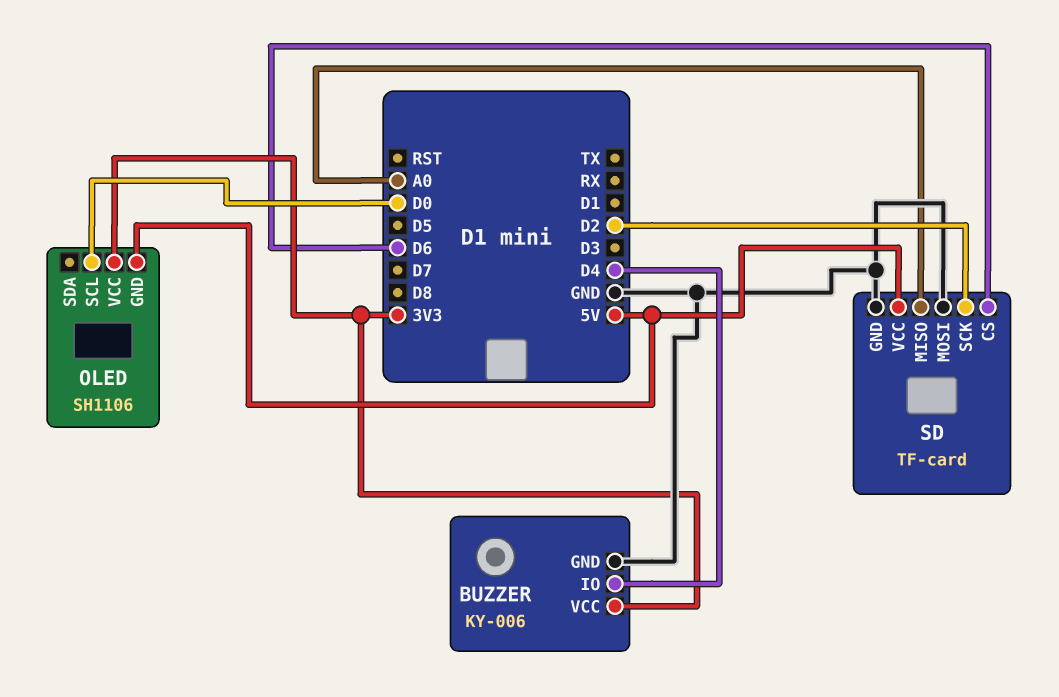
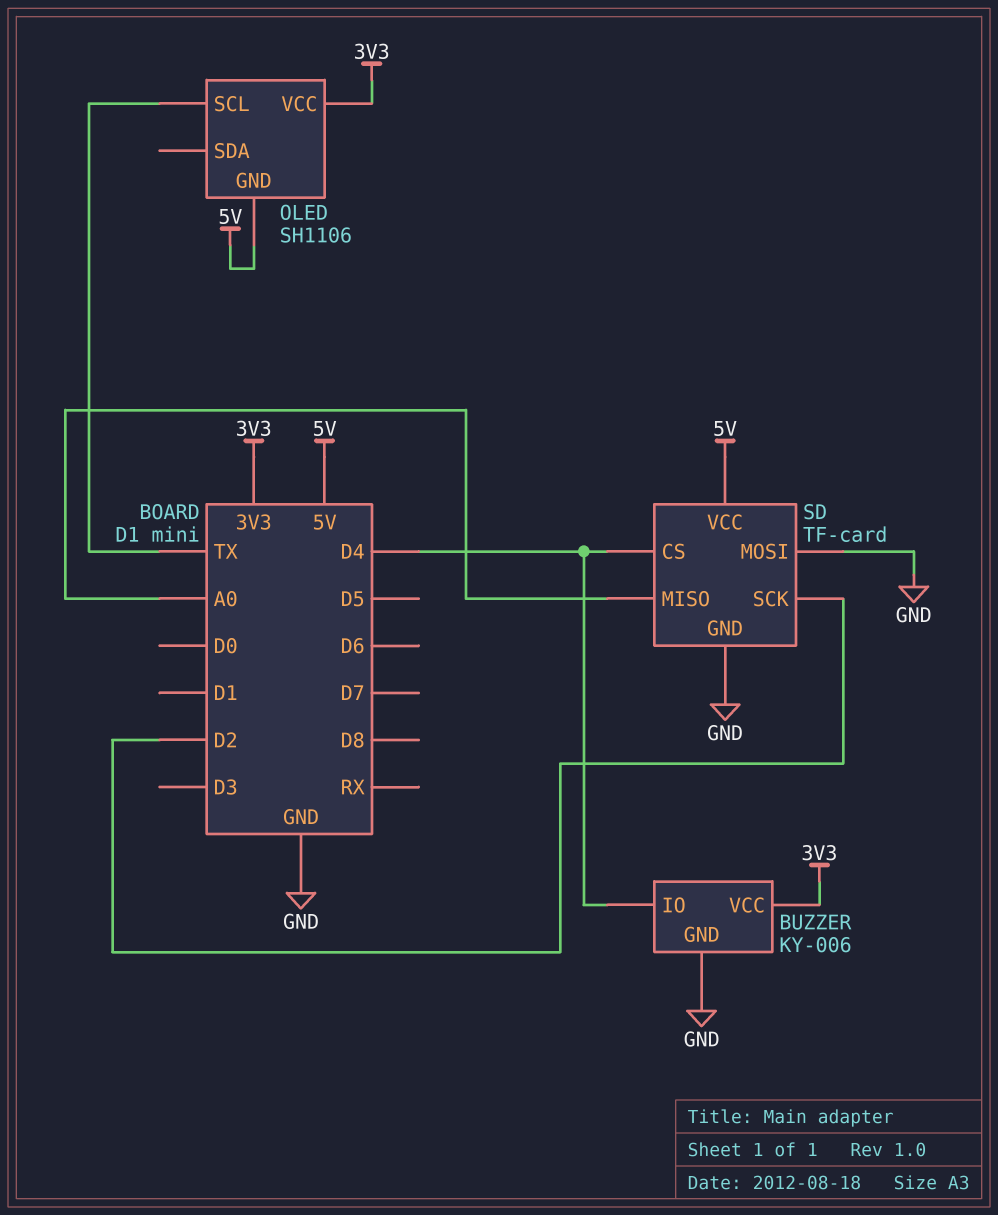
OLED pin SCL: D0 -> TX
SD pin CS: D6 -> D4

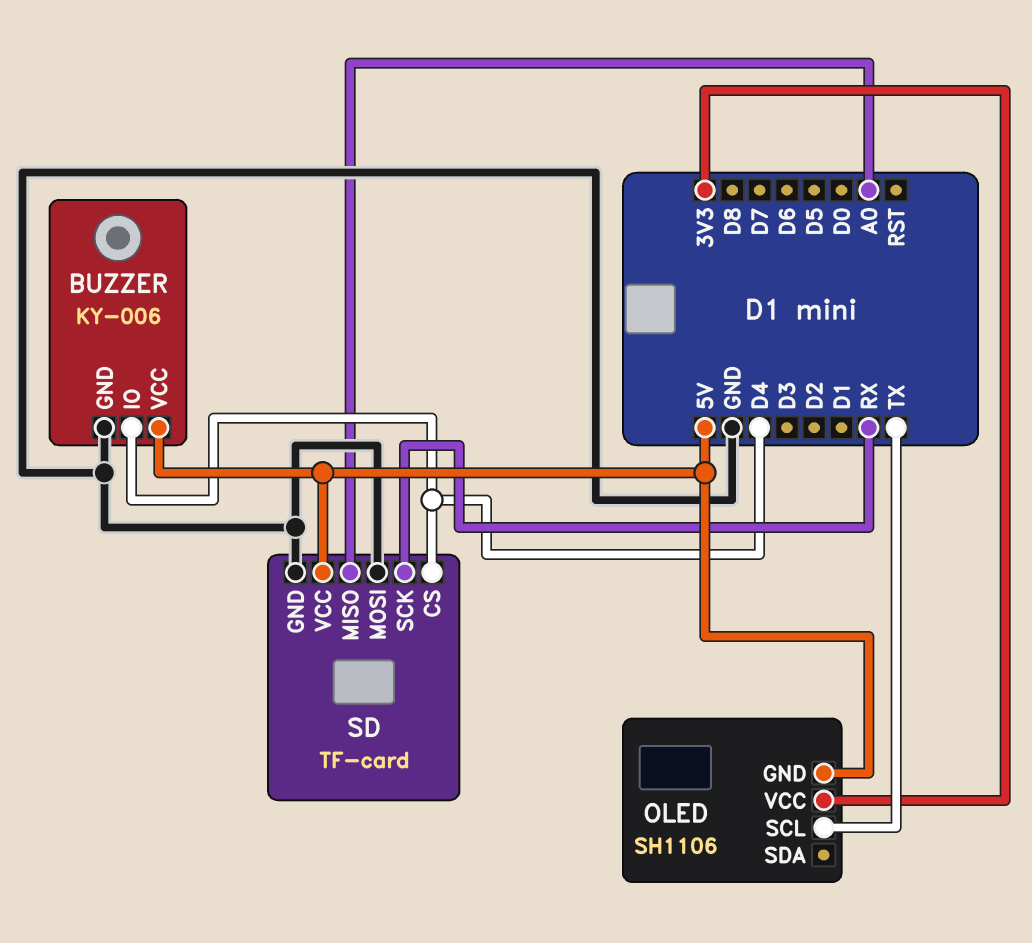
BUZZER pin VCC: 3V3 -> 5V
SD pin SCK: D2 -> RX

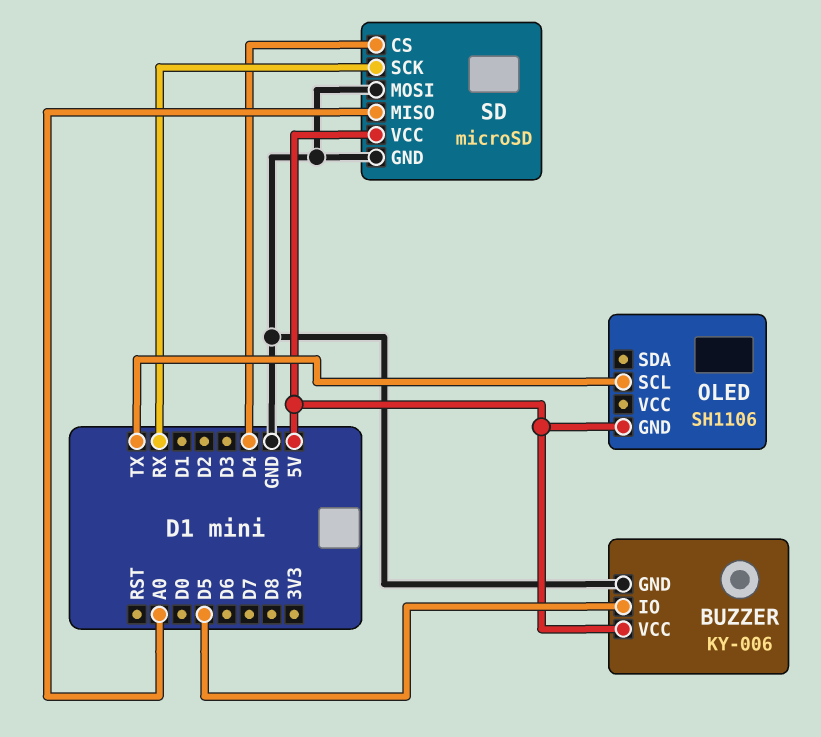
BUZZER pin IO: D4 -> D5
OLED pin VCC: 3V3 -> none
SD: TF-card -> microSD

